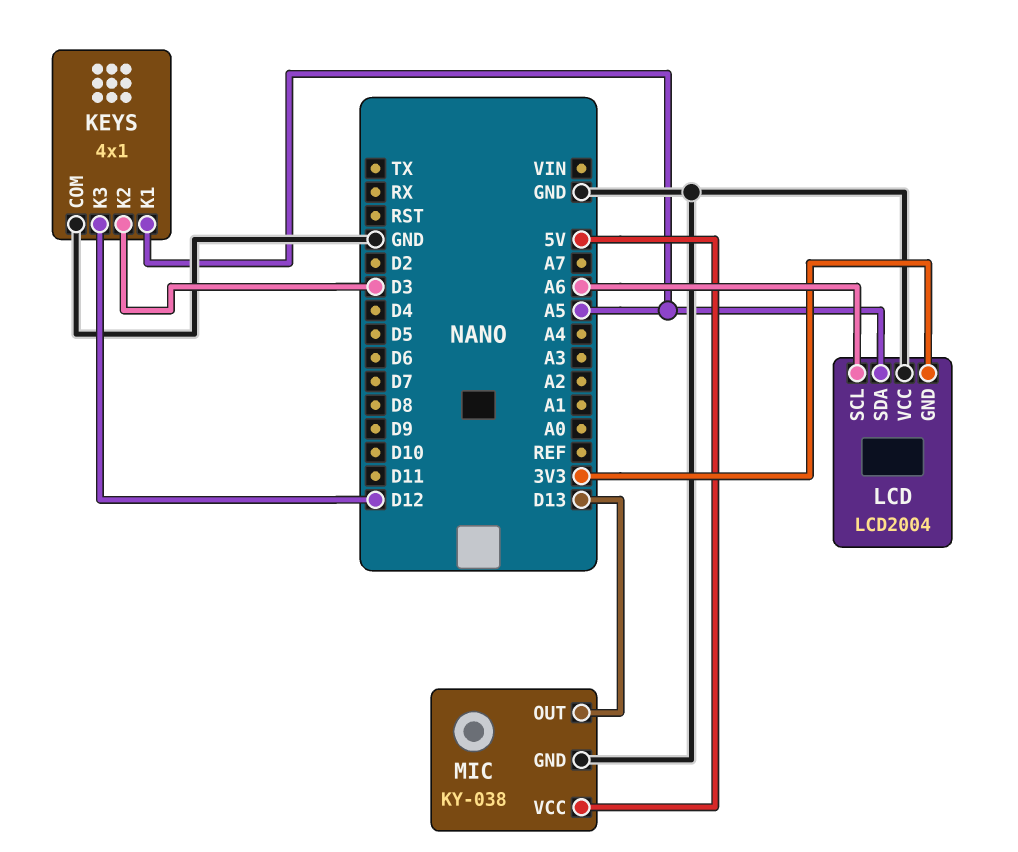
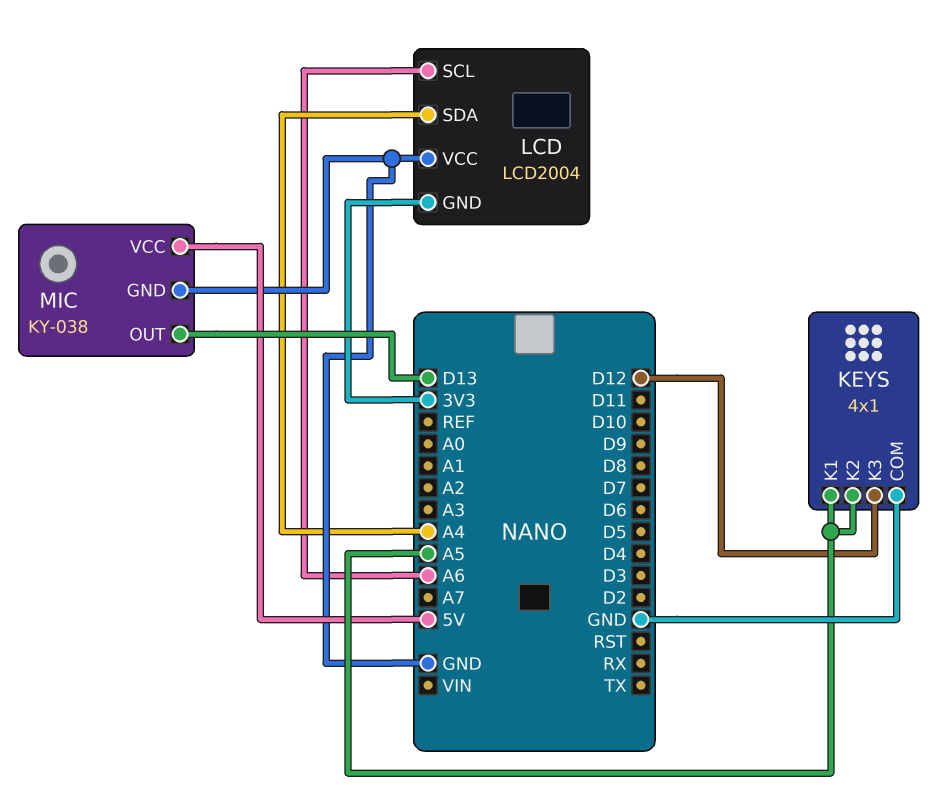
KEYS pin K2: D3 -> A5
LCD pin SDA: A5 -> A4

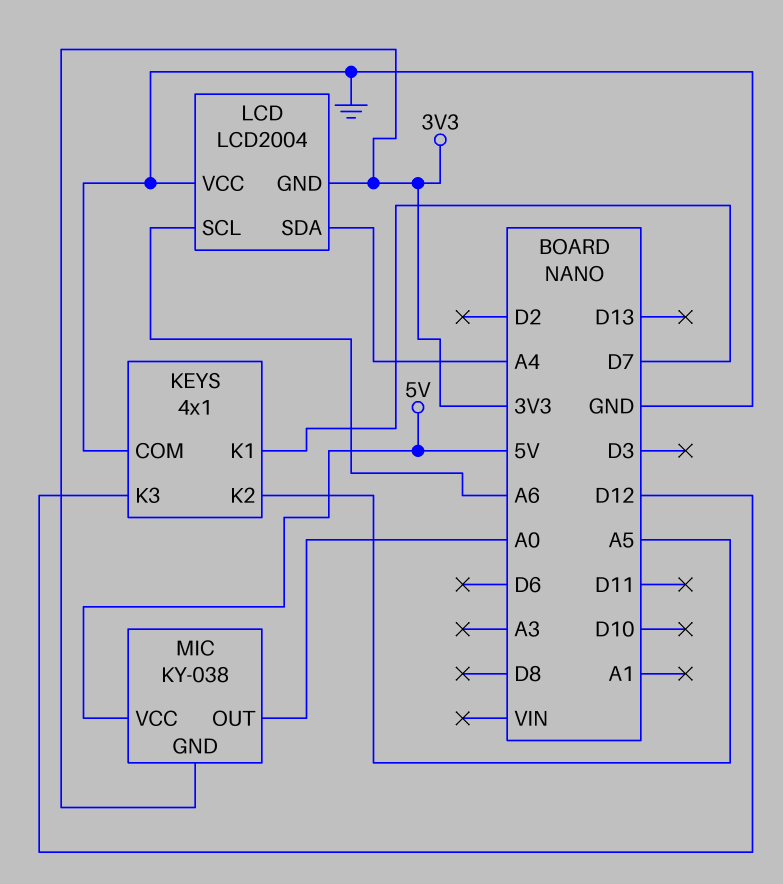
KEYS pin K1: A5 -> D7
MIC pin GND: GND -> 3V3
MIC pin OUT: D13 -> A0

